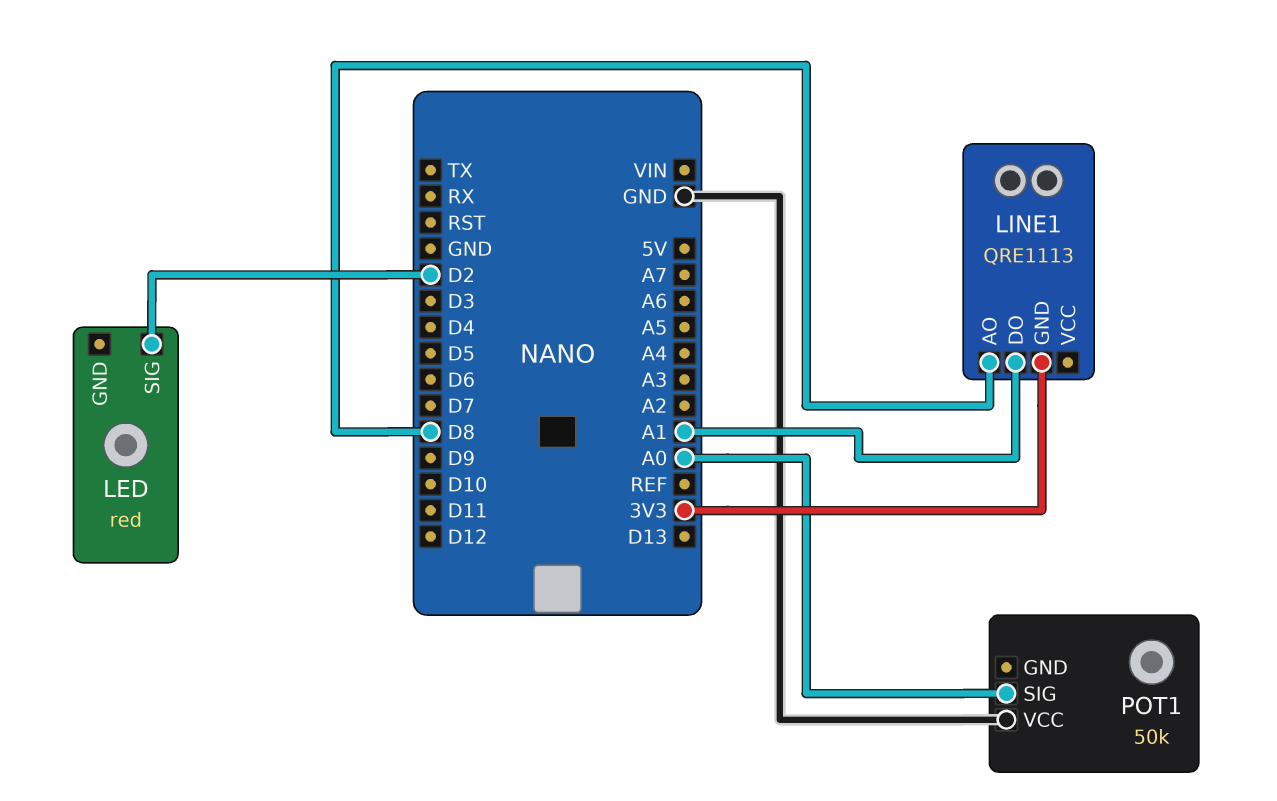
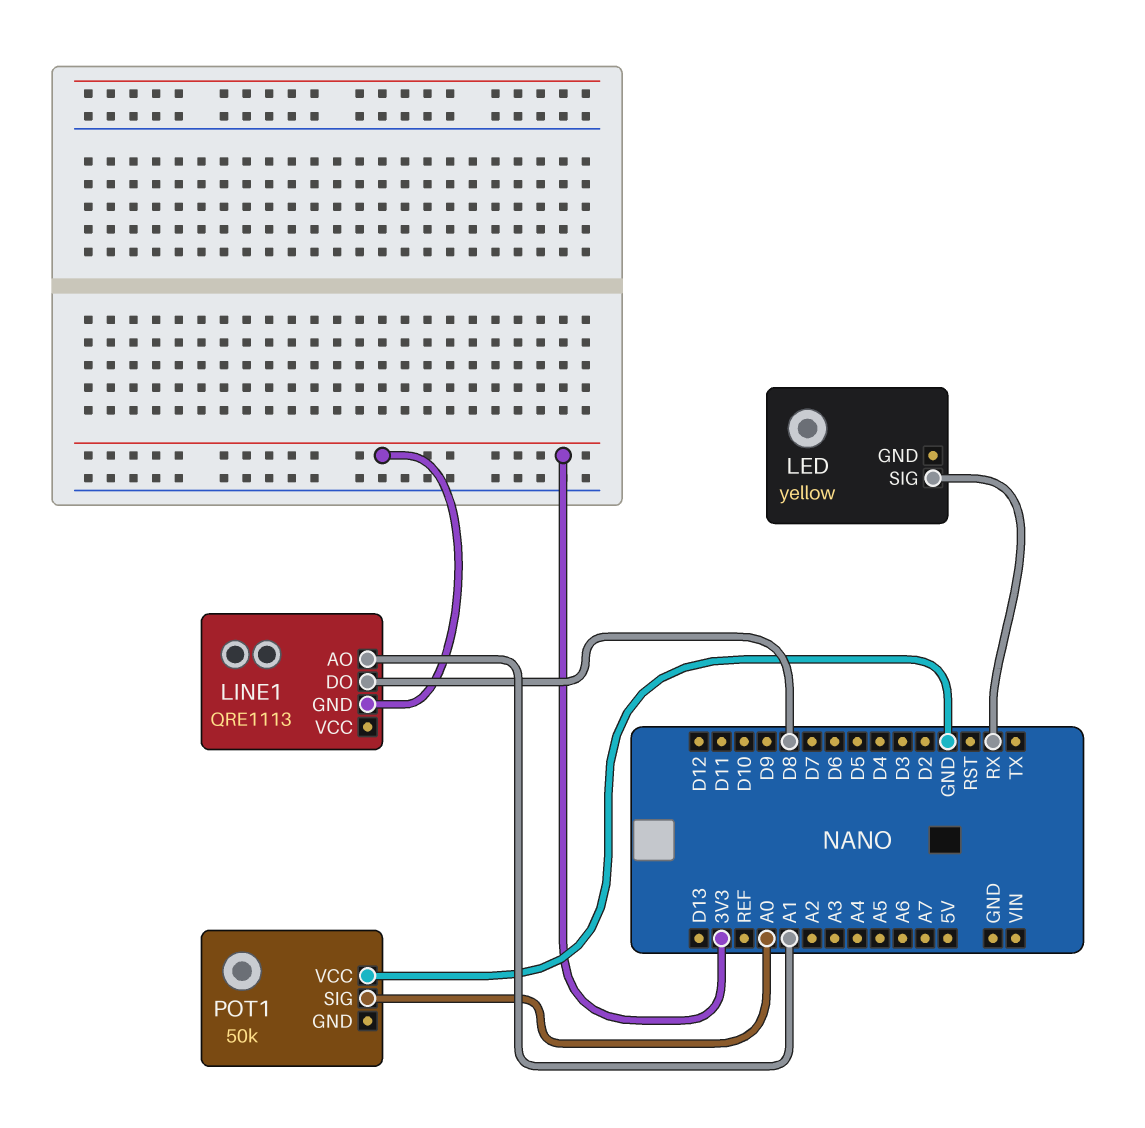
LED: red -> yellow
LED pin SIG: D2 -> RX
LINE1 pin AO: D8 -> A1
LINE1 pin DO: A1 -> D8

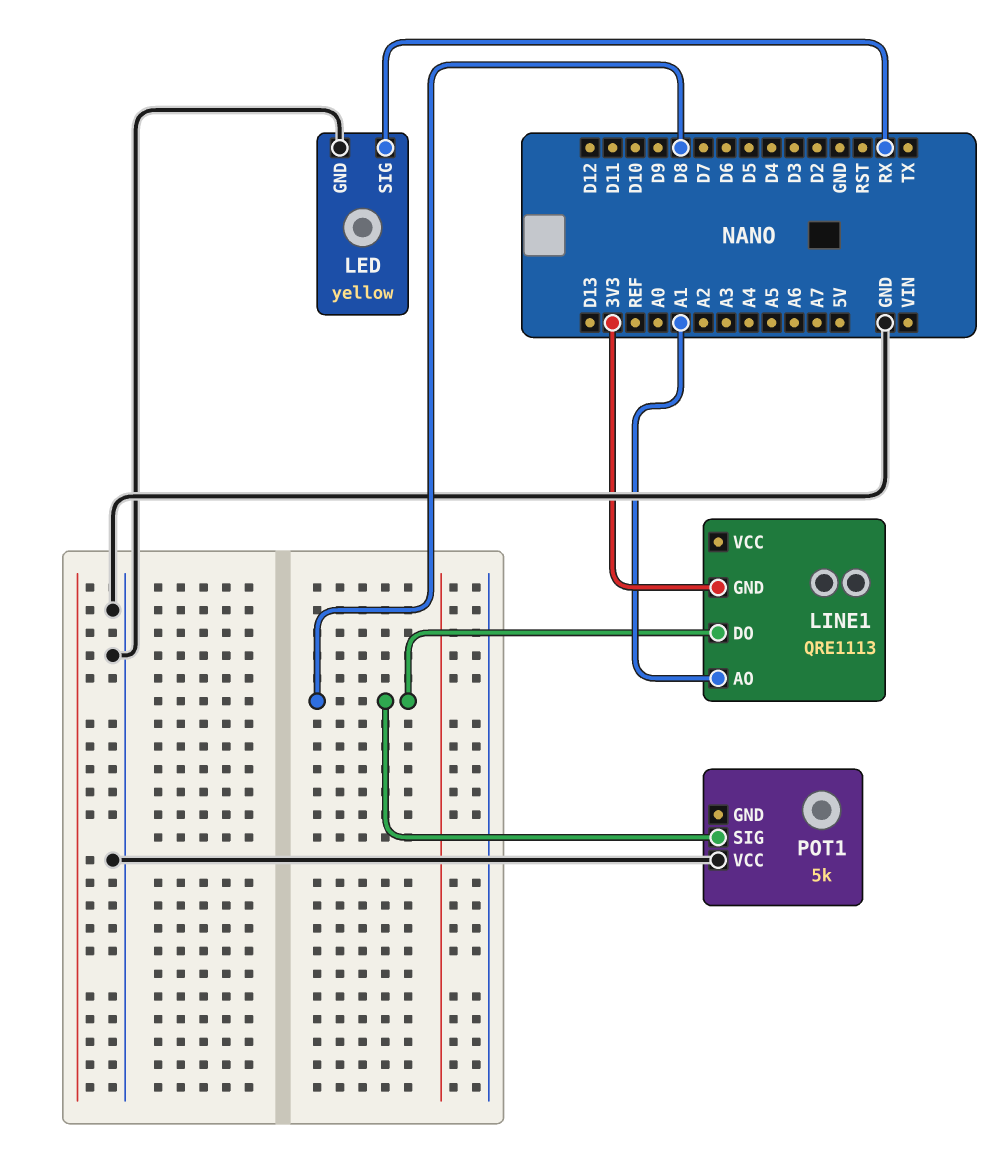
LED pin GND: none -> GND
POT1: 50k -> 5k
POT1 pin SIG: A0 -> D8

